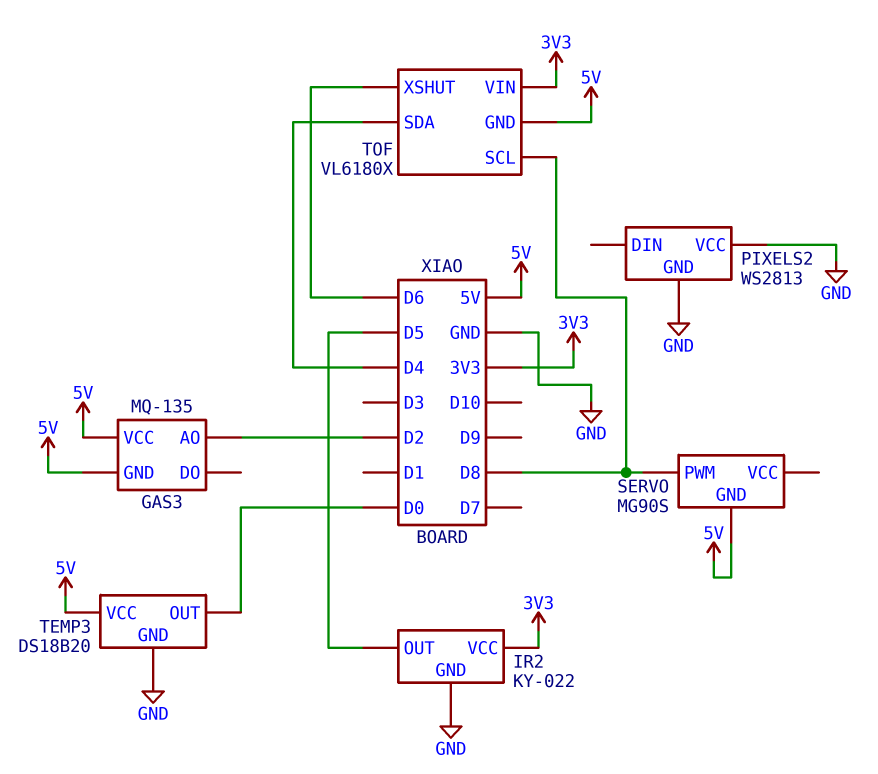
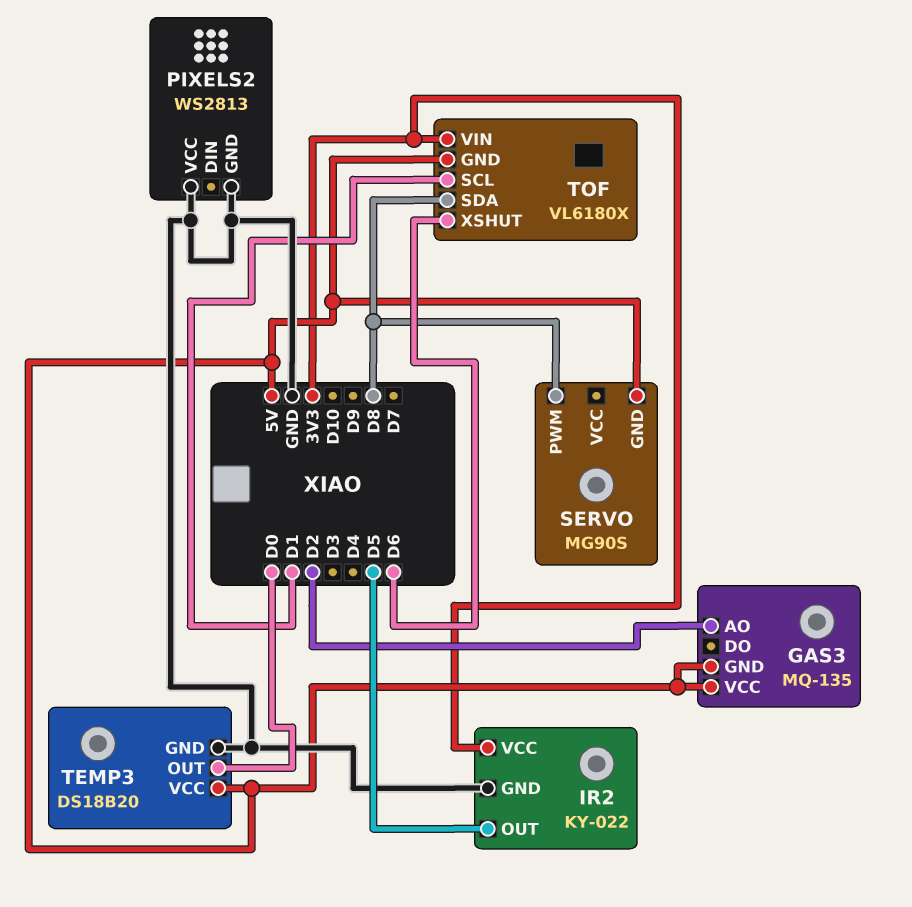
TOF pin SCL: D8 -> D1
TOF pin SDA: D4 -> D8

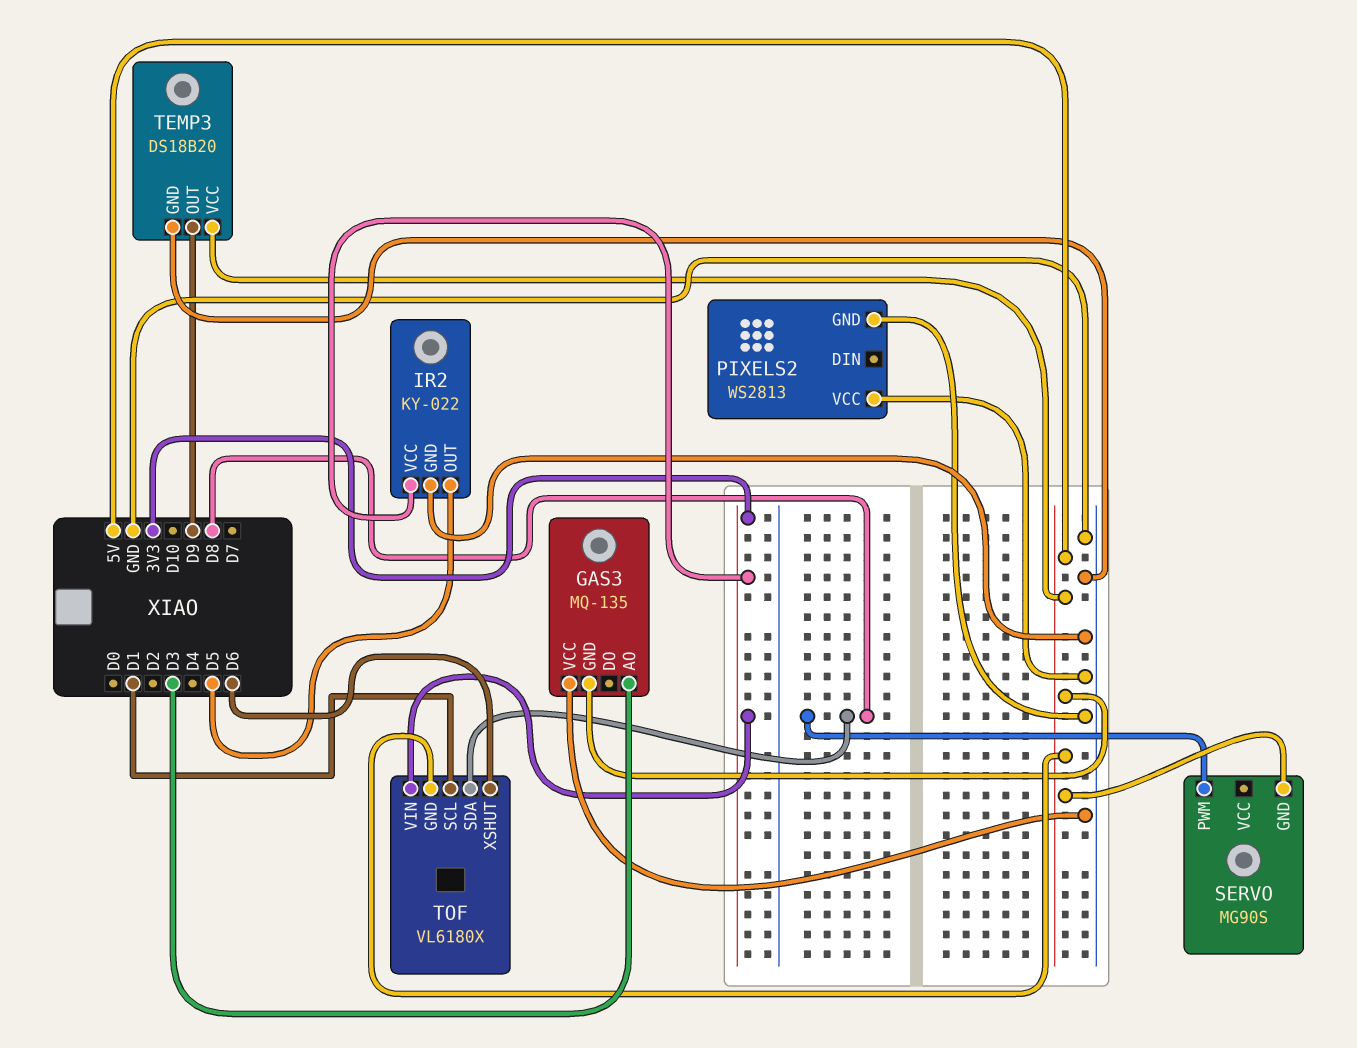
GAS3 pin AO: D2 -> D3
GAS3 pin VCC: 5V -> GND
TEMP3 pin OUT: D0 -> D9

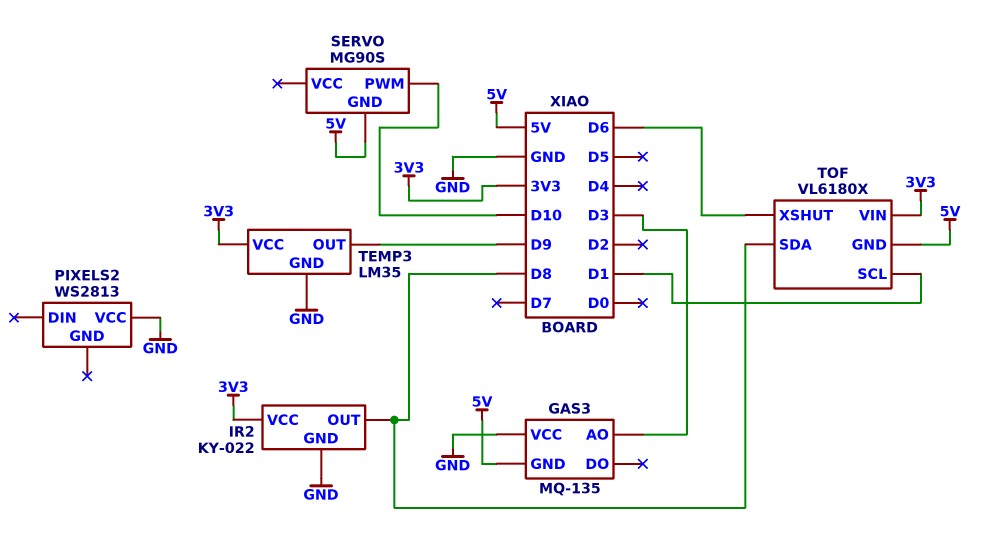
IR2 pin OUT: D5 -> D8
PIXELS2 pin GND: GND -> none
SERVO pin PWM: D8 -> D10
TEMP3: DS18B20 -> LM35
TEMP3 pin VCC: 5V -> 3V3

